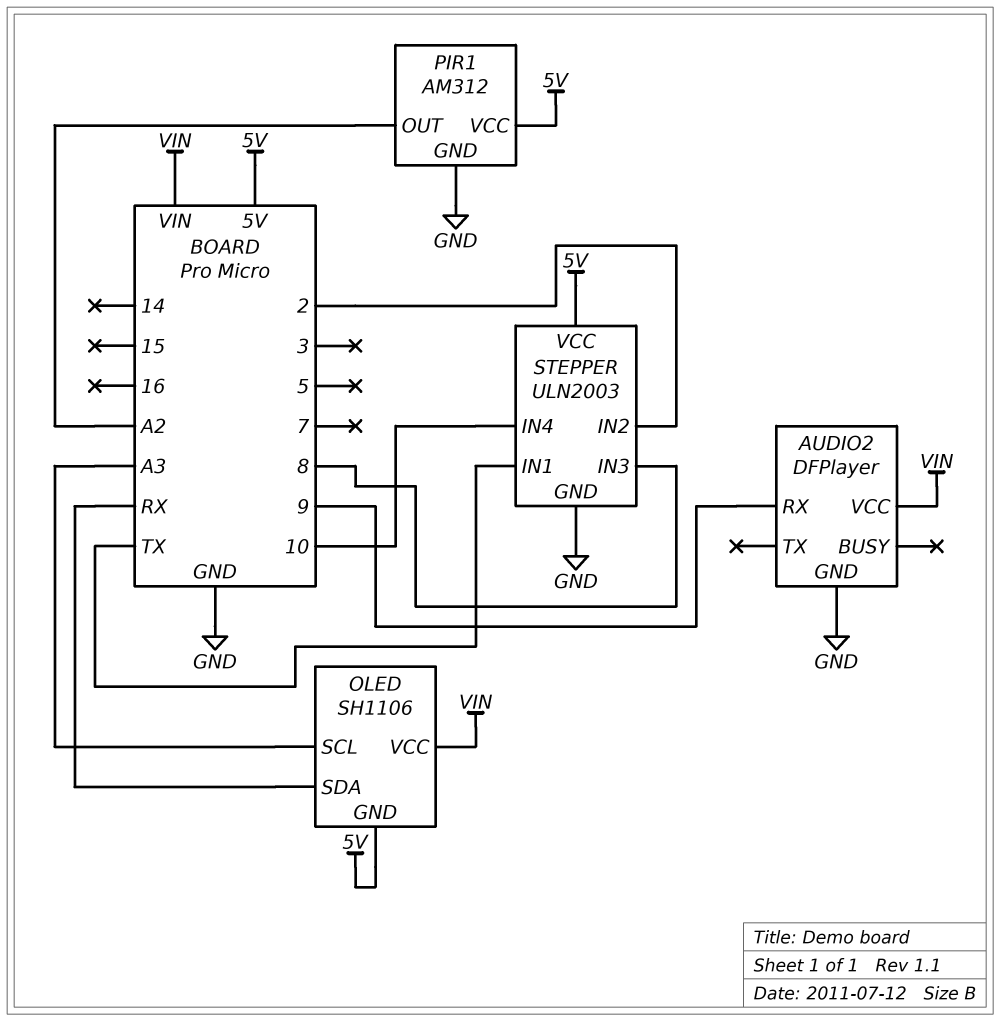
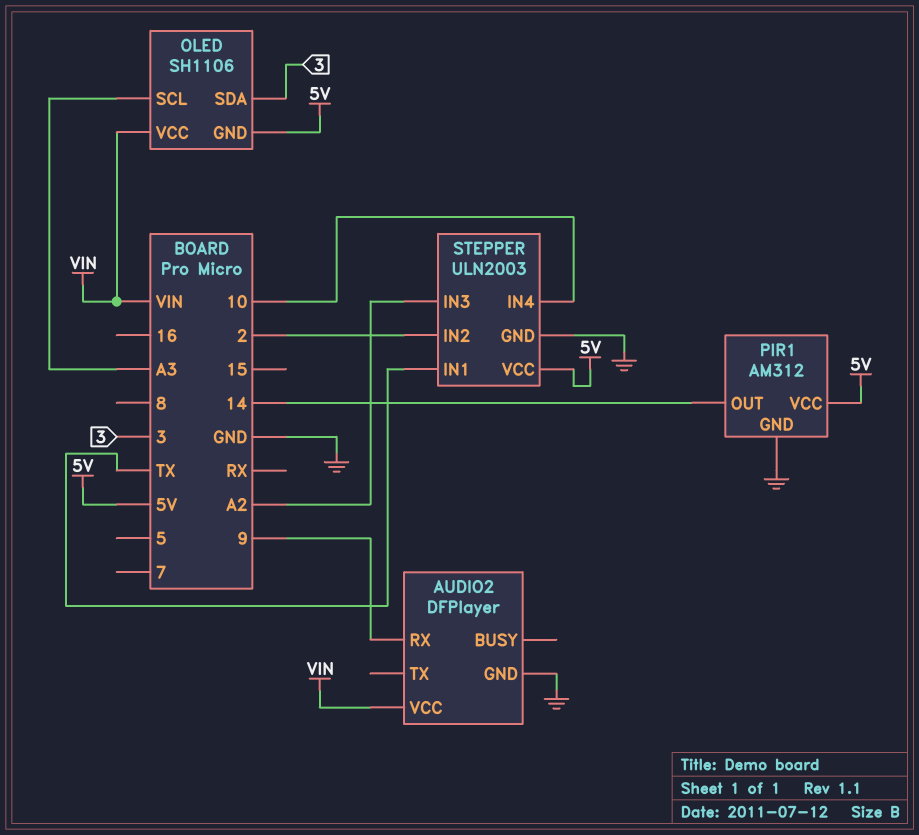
OLED pin SDA: RX -> 3
PIR1 pin OUT: A2 -> 14
STEPPER pin IN3: 8 -> A2

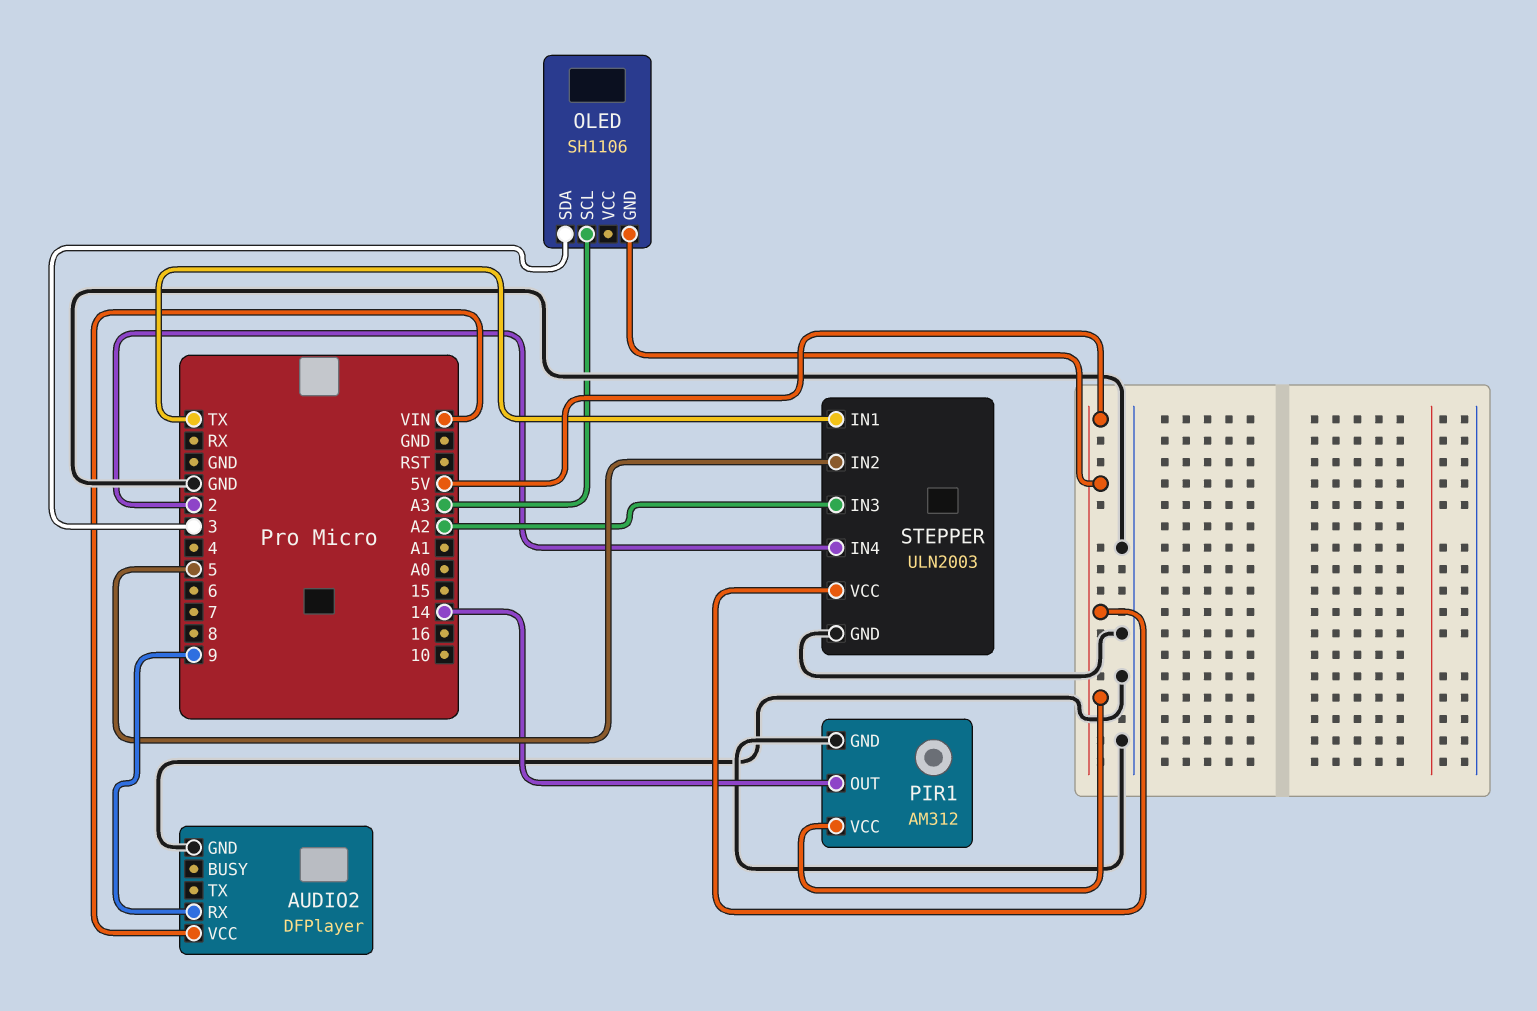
OLED pin VCC: VIN -> none
STEPPER pin IN2: 2 -> 5
STEPPER pin IN4: 10 -> 2

